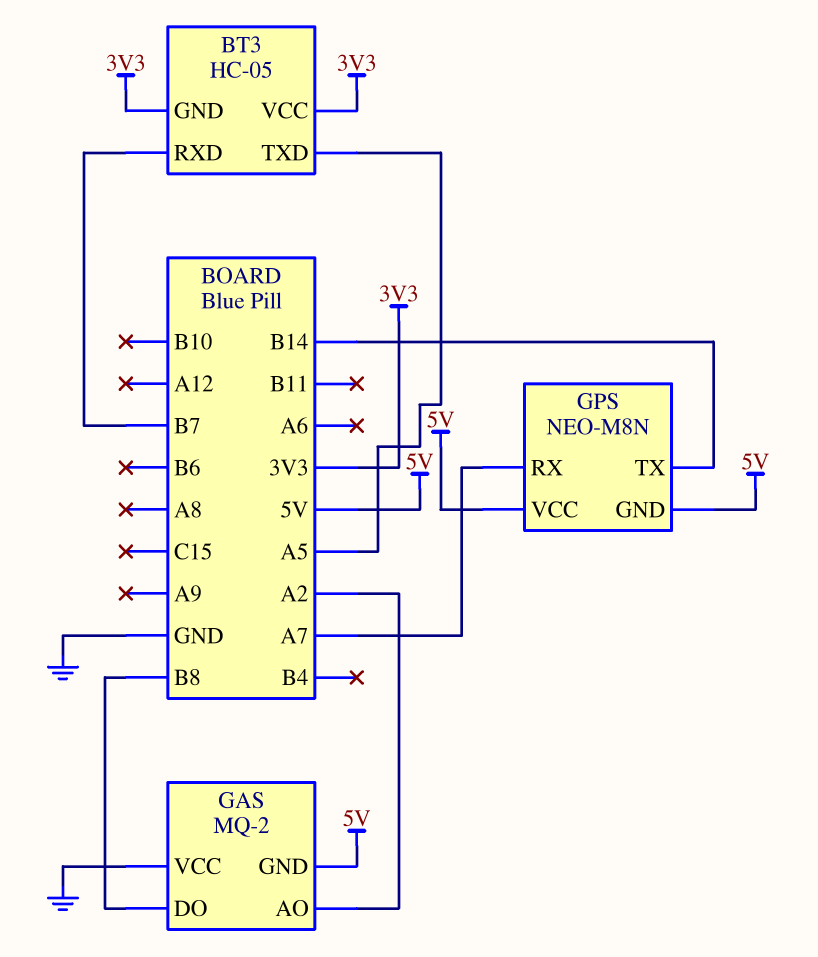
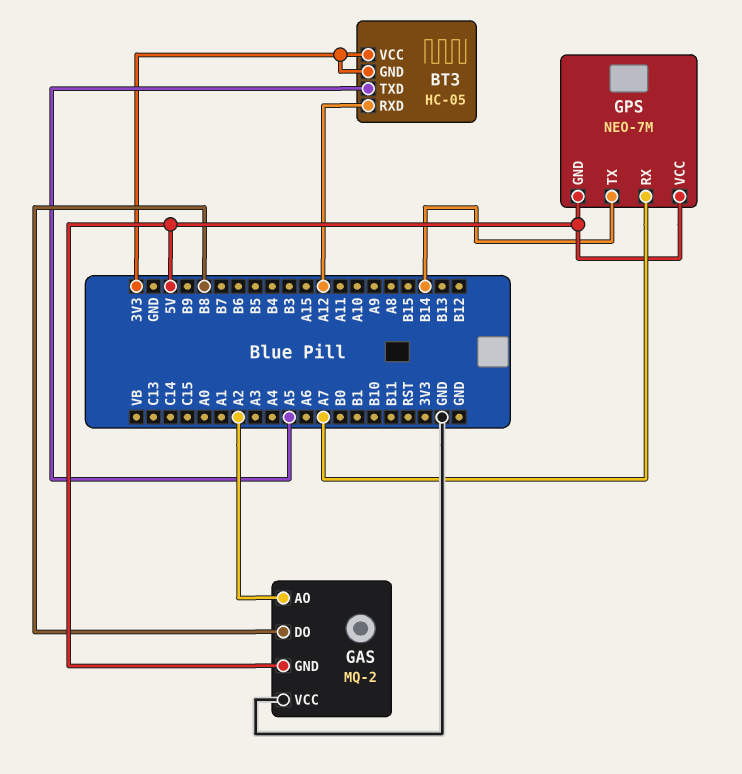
BT3 pin RXD: B7 -> A12
GPS: NEO-M8N -> NEO-7M

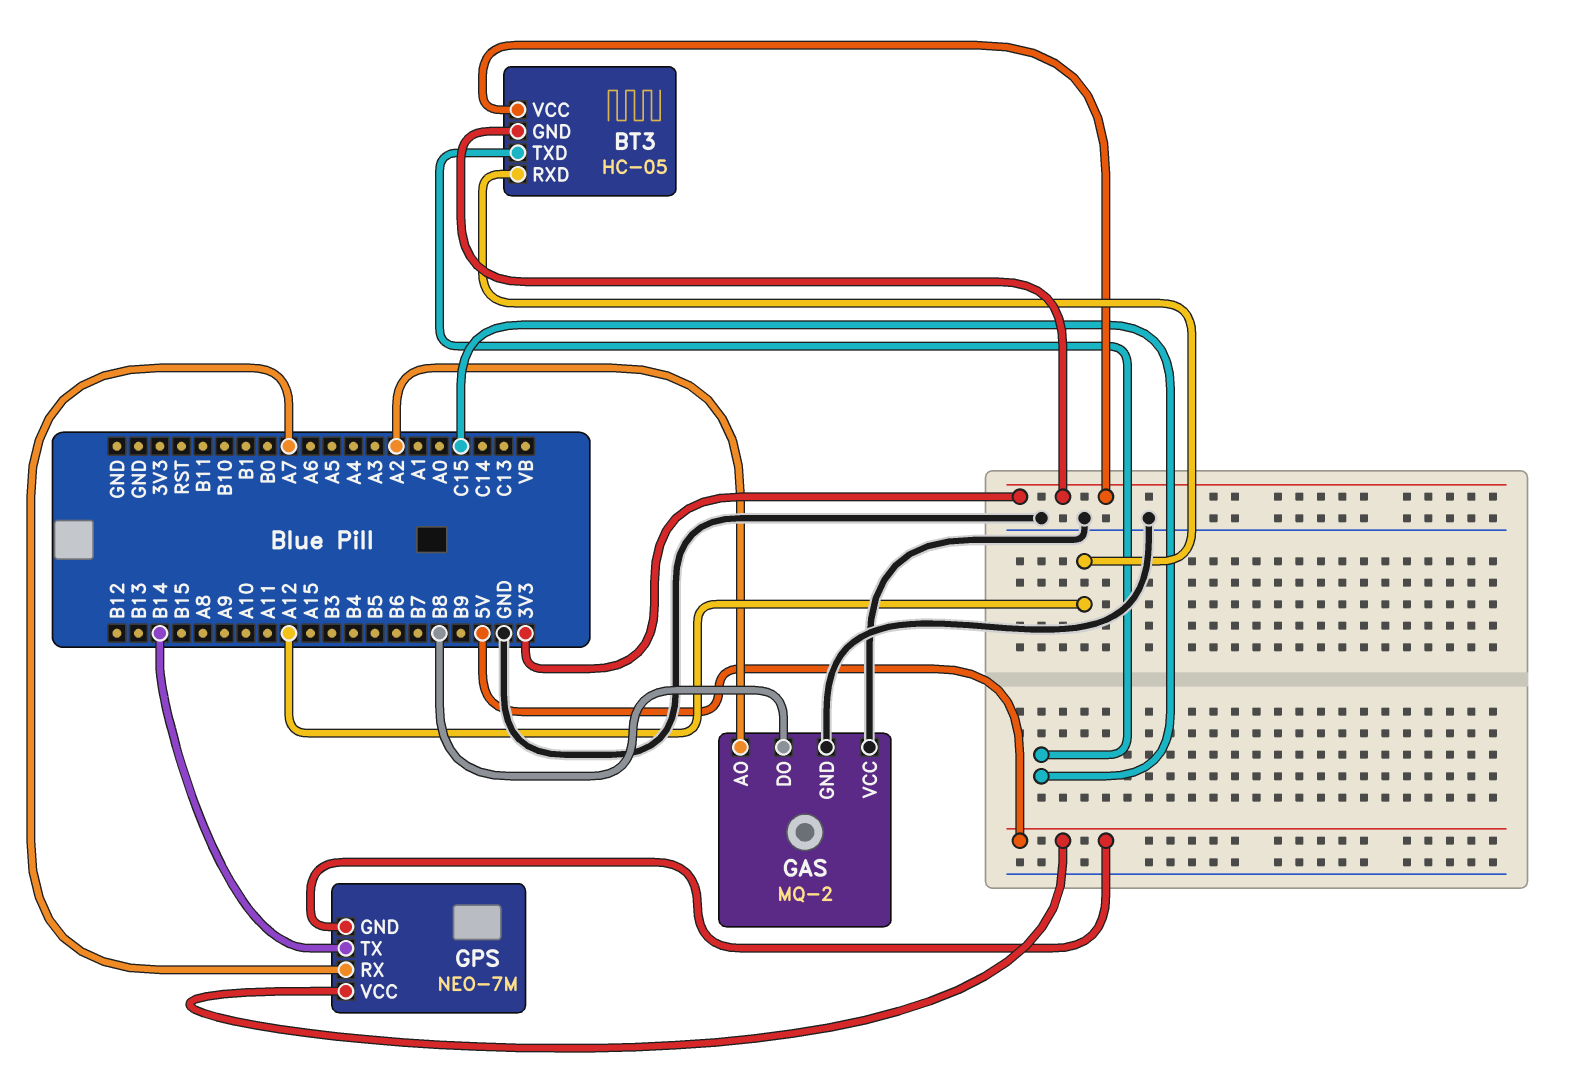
BT3 pin TXD: A5 -> C15
GAS pin GND: 5V -> GND

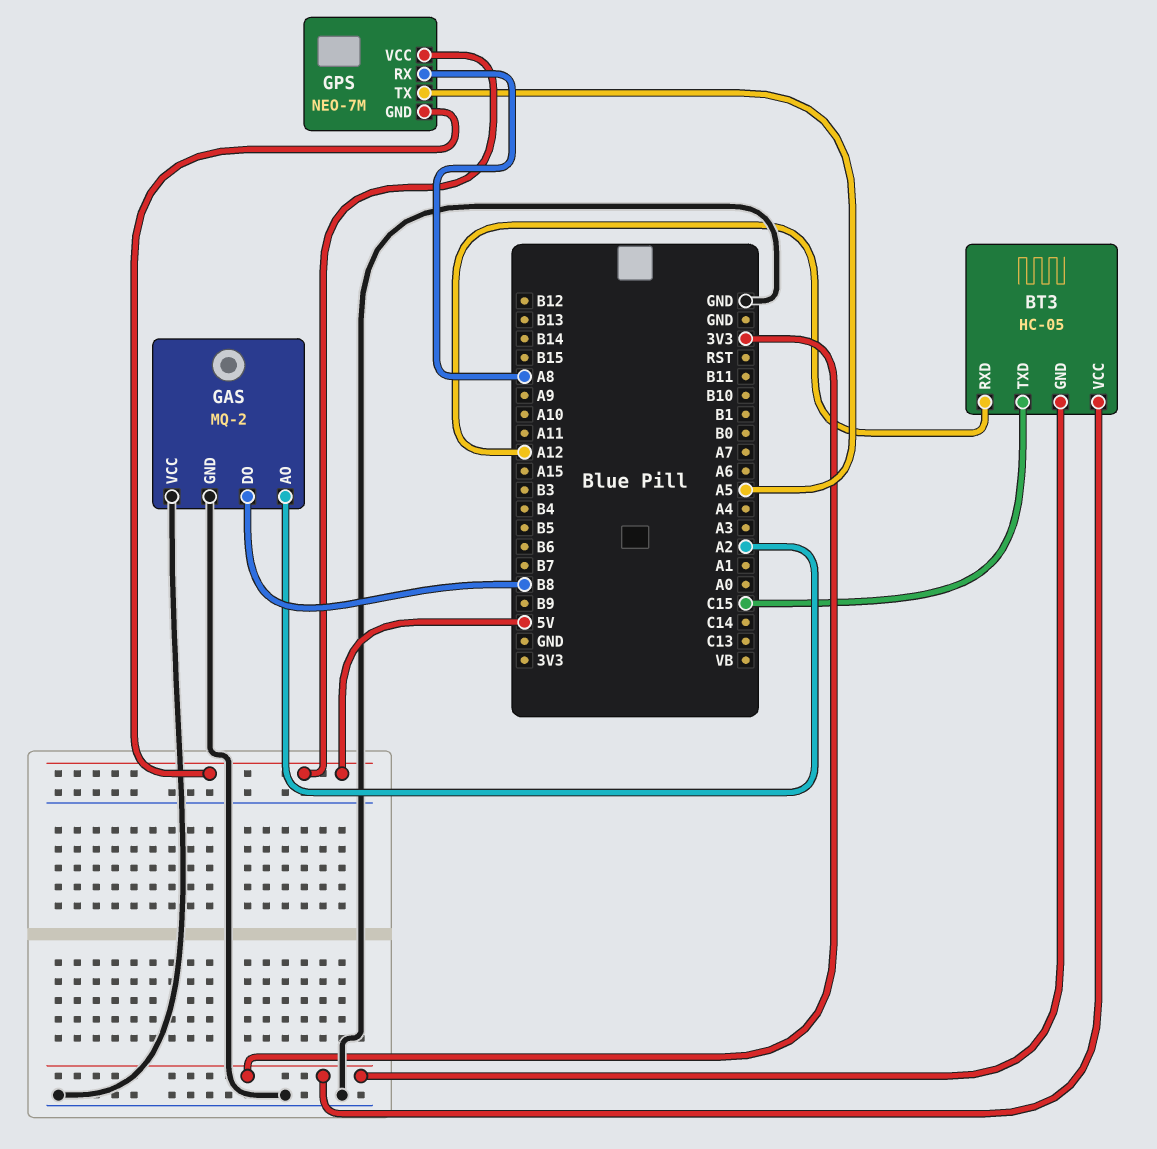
GPS pin RX: A7 -> A8
GPS pin TX: B14 -> A5

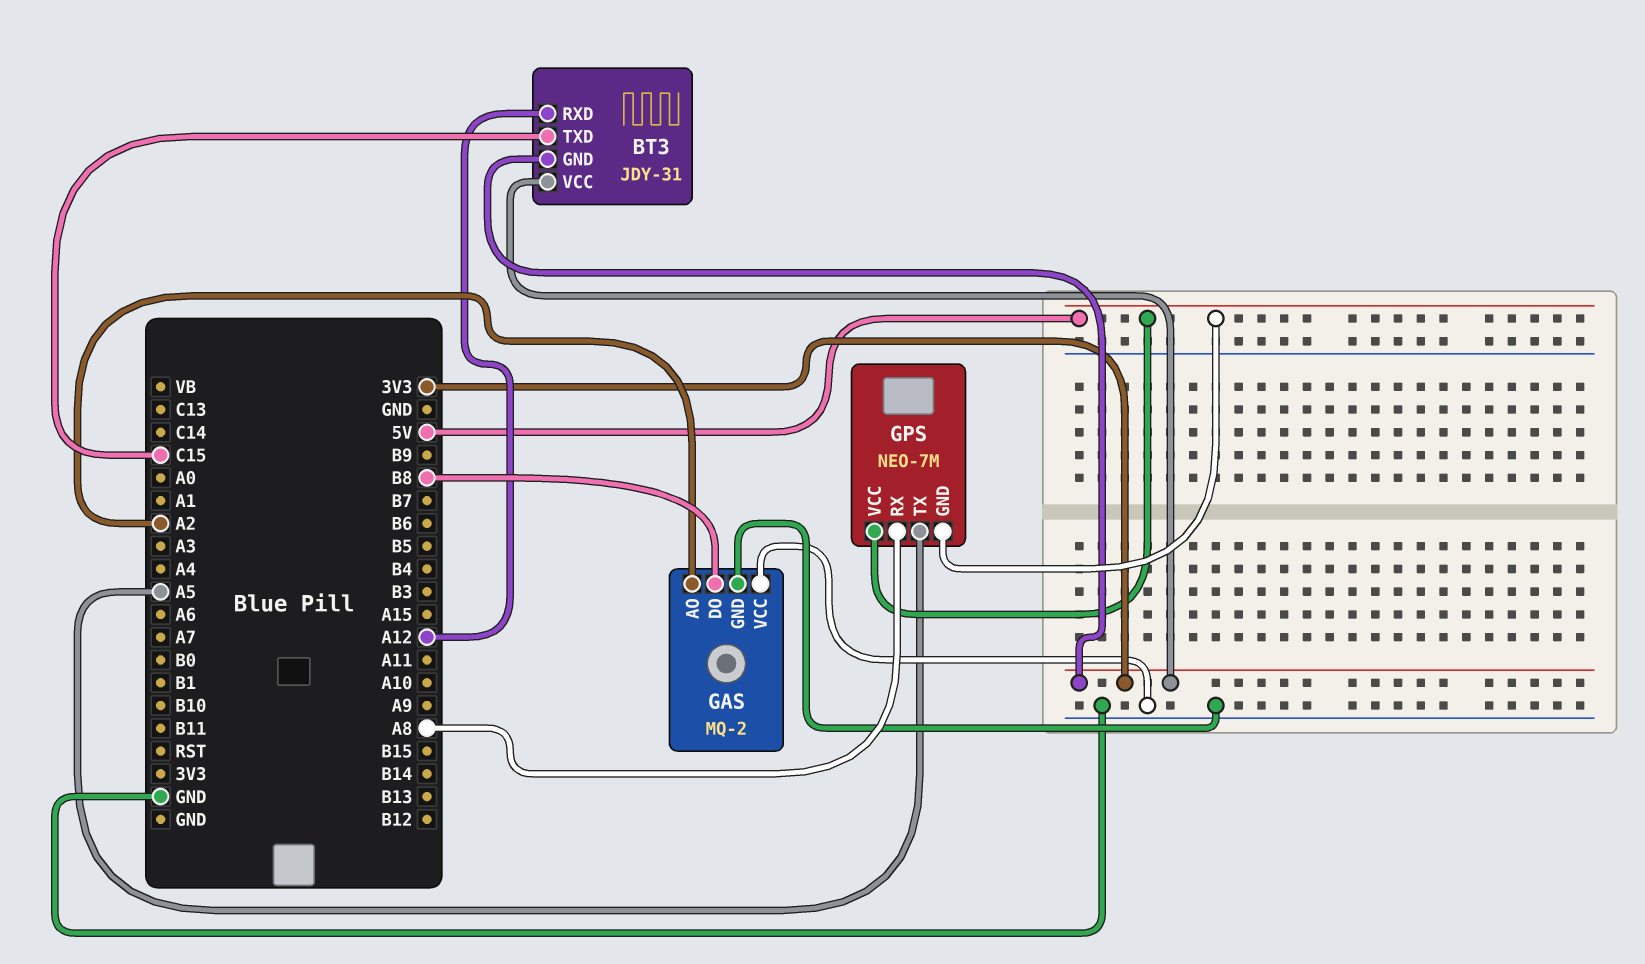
BT3: HC-05 -> JDY-31

